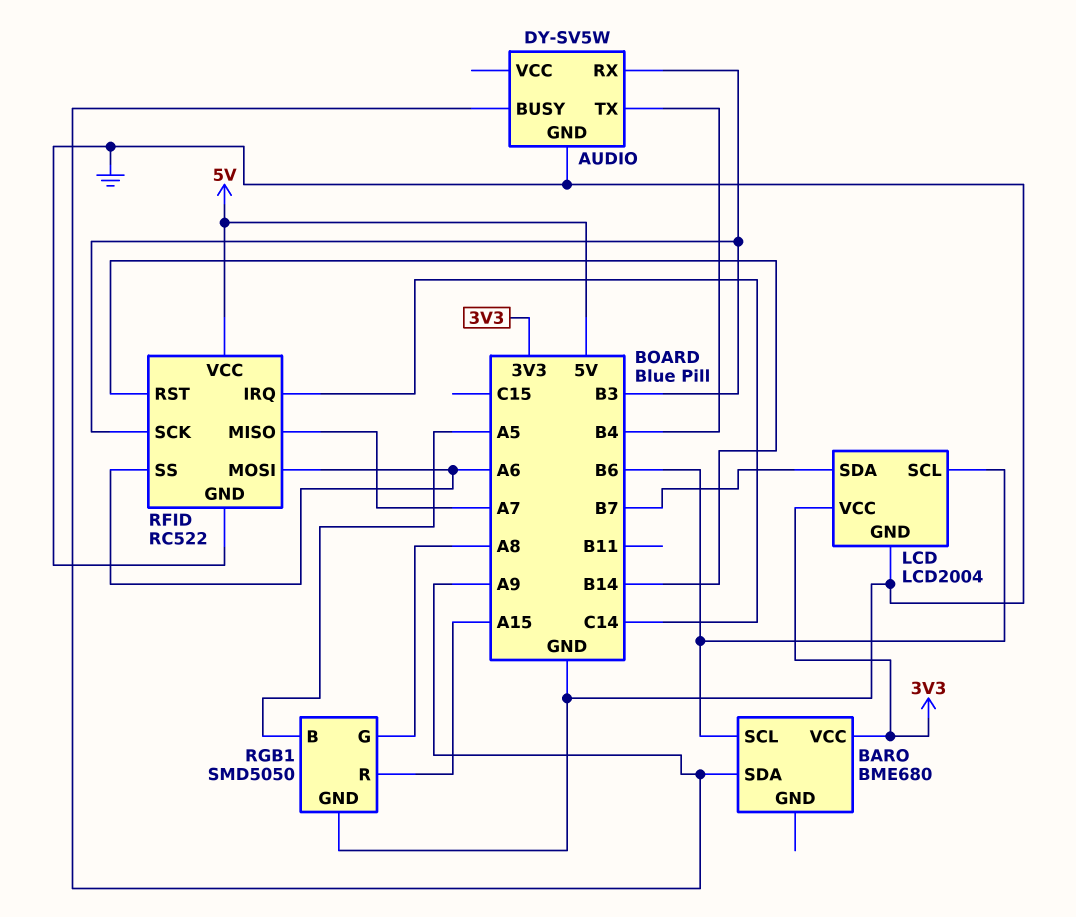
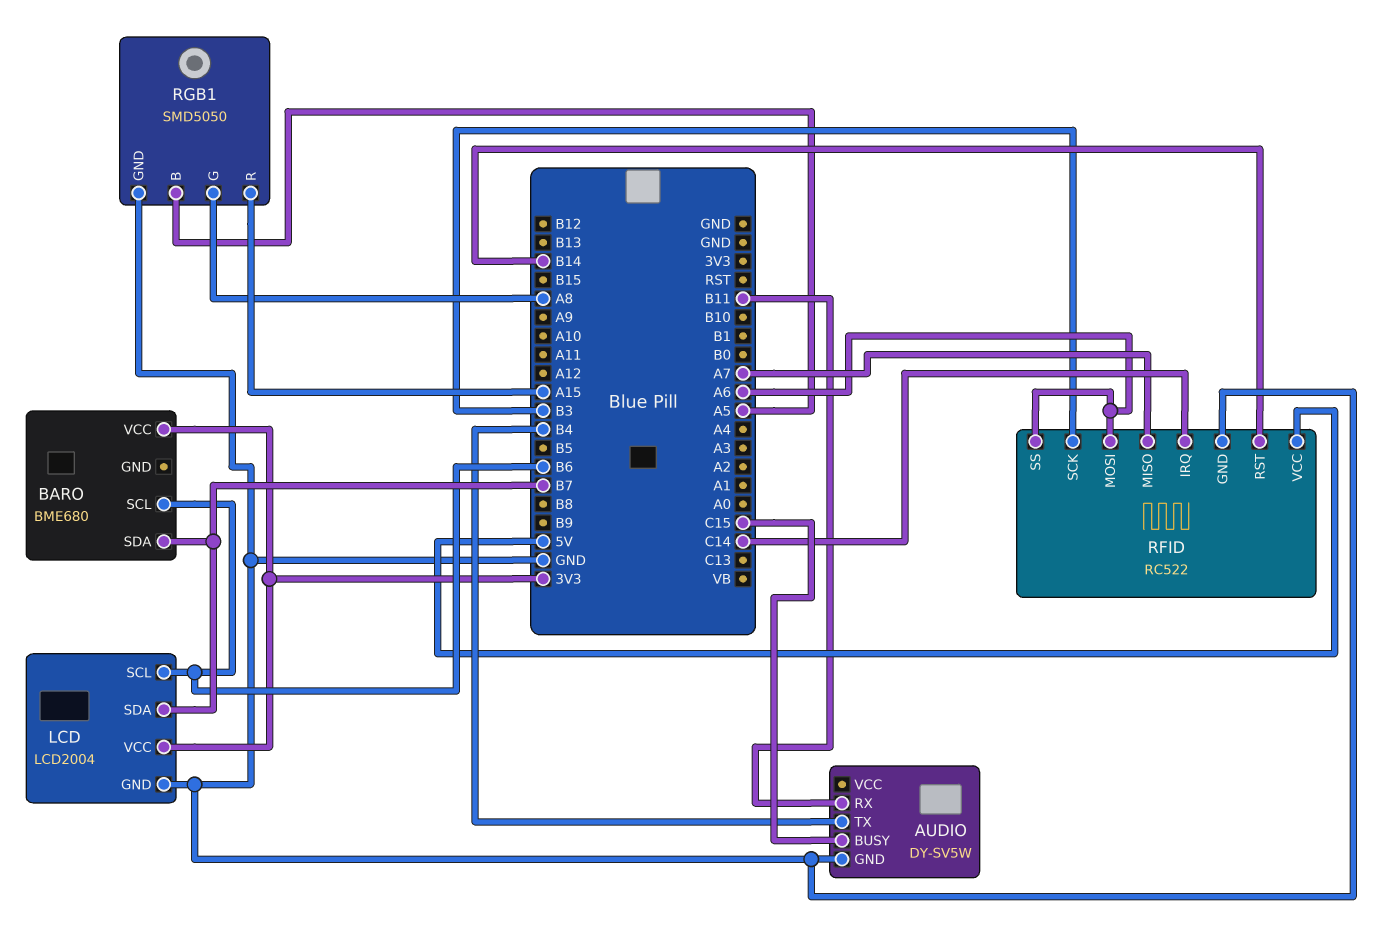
AUDIO pin BUSY: A9 -> C15
AUDIO pin RX: B3 -> B11
BARO pin SDA: A9 -> B7

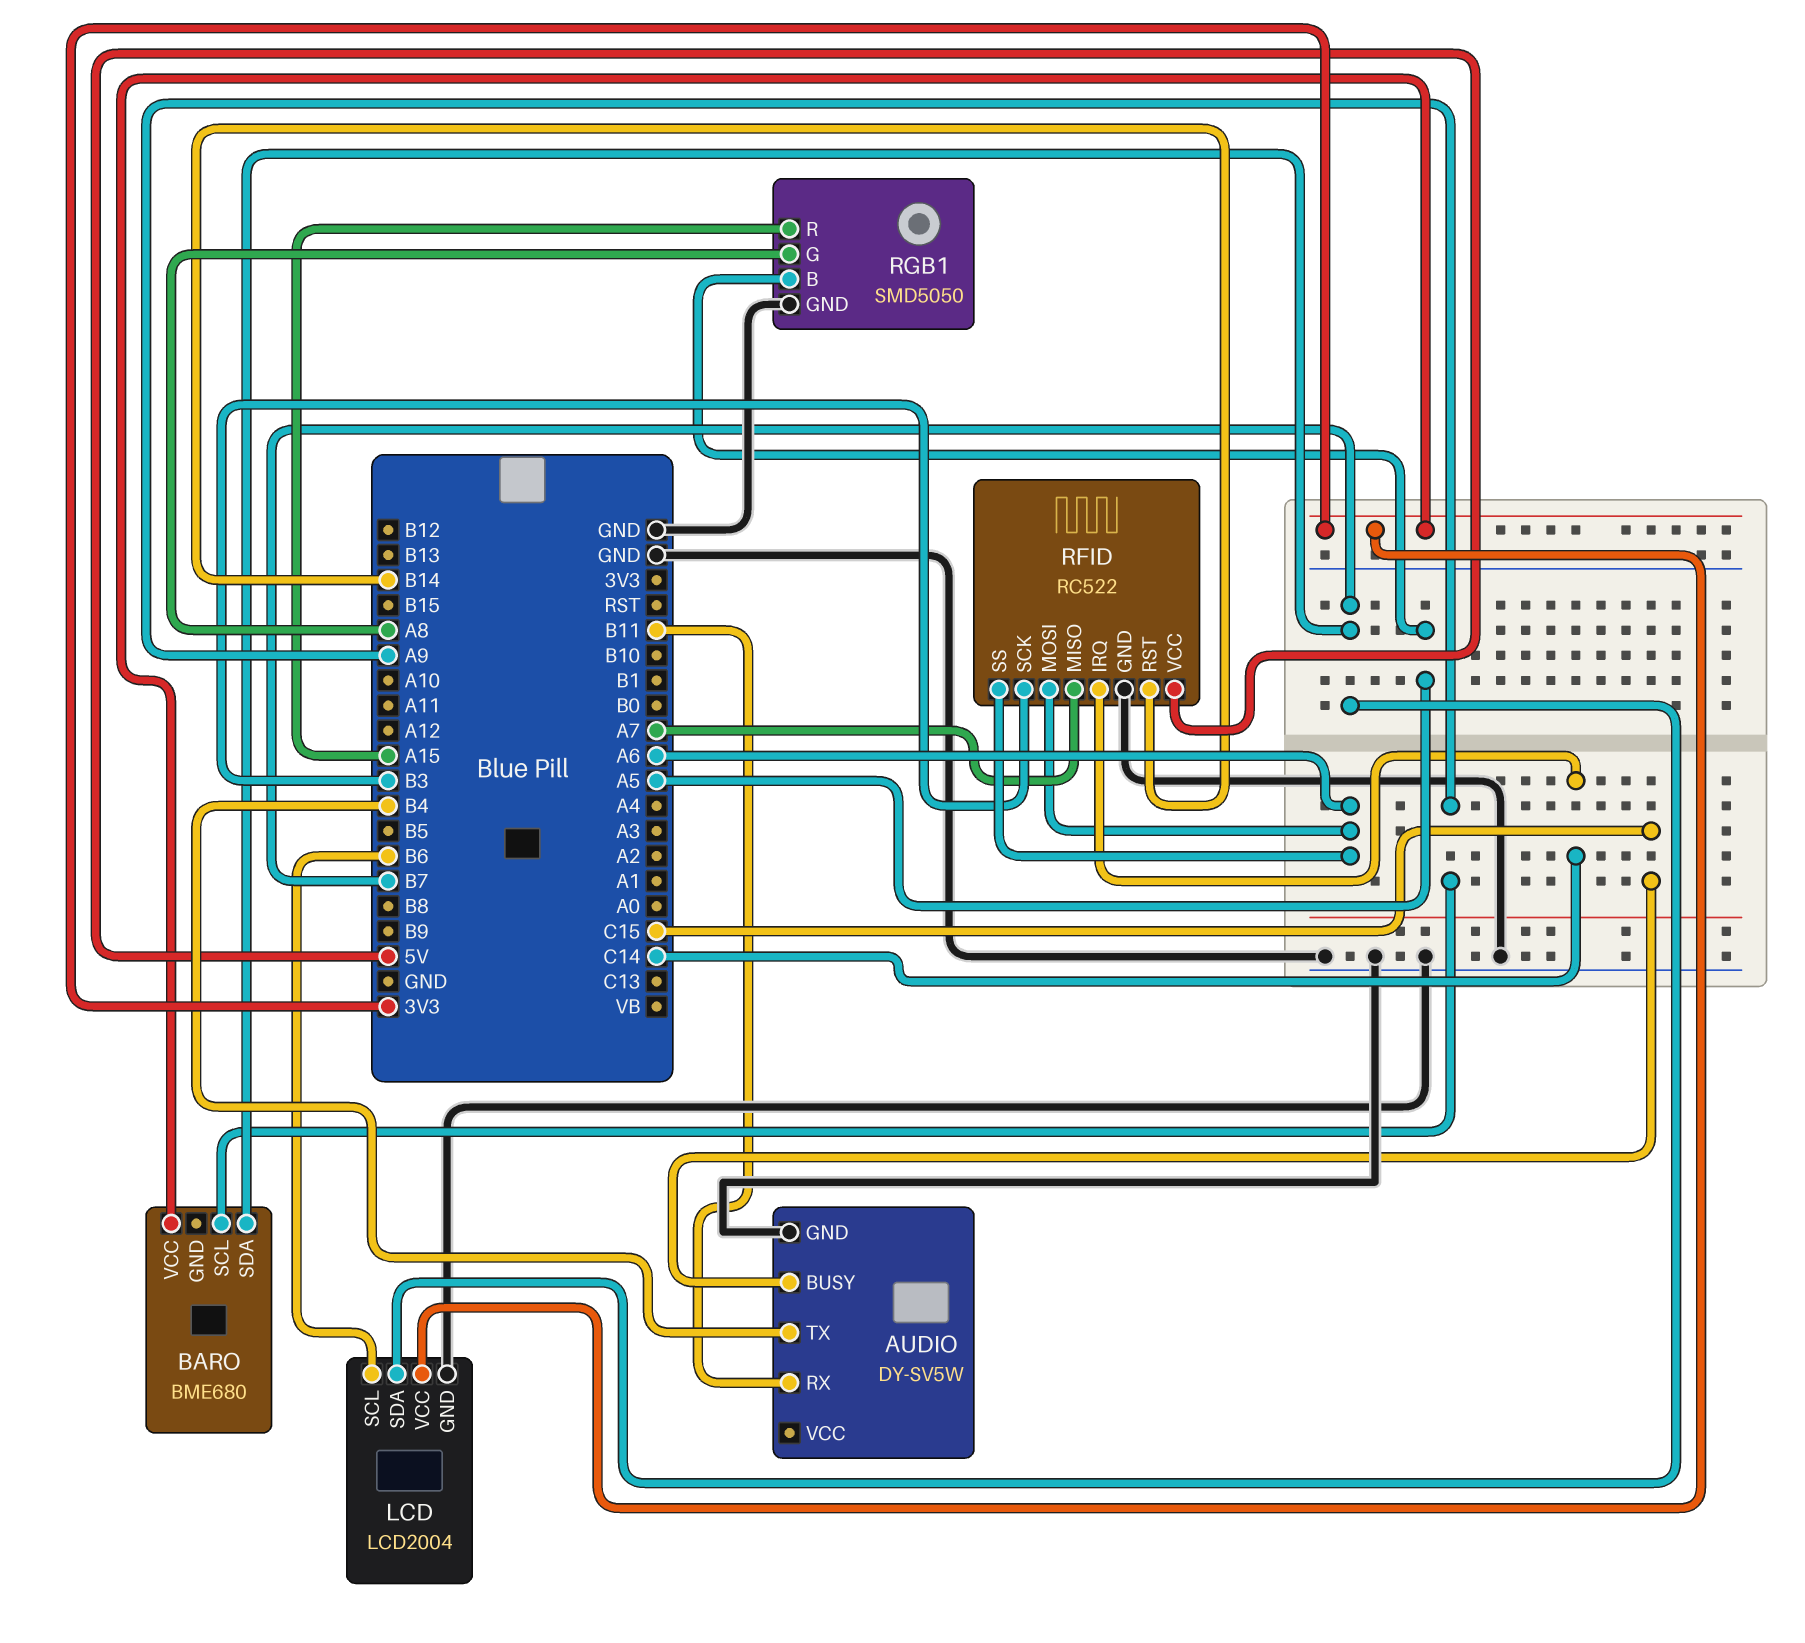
BARO pin SCL: B6 -> A9

